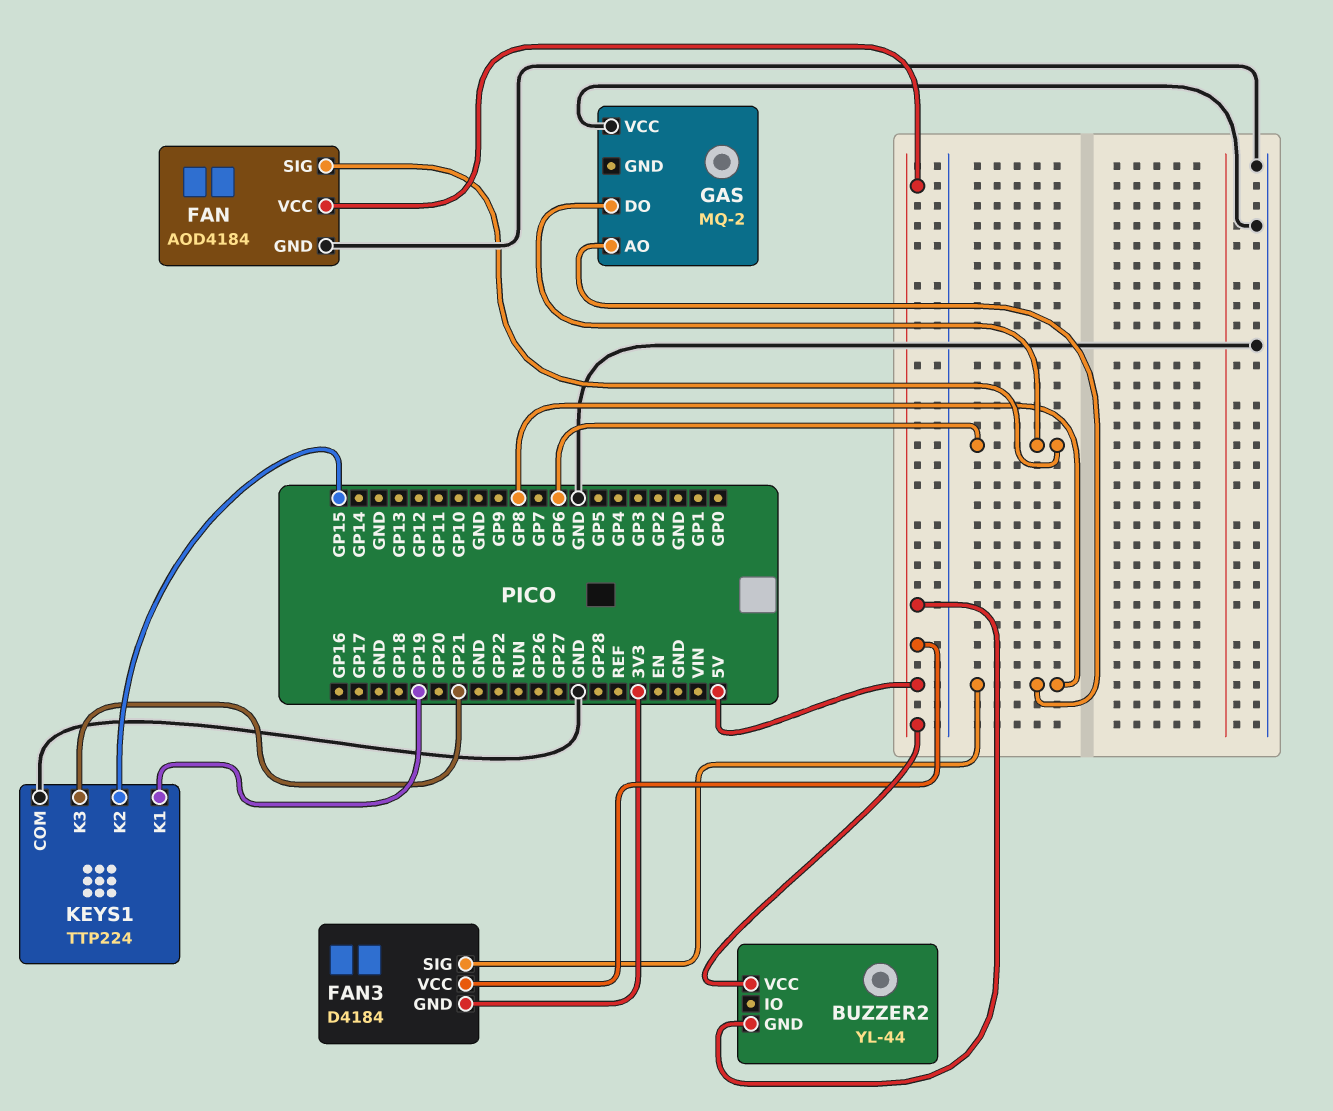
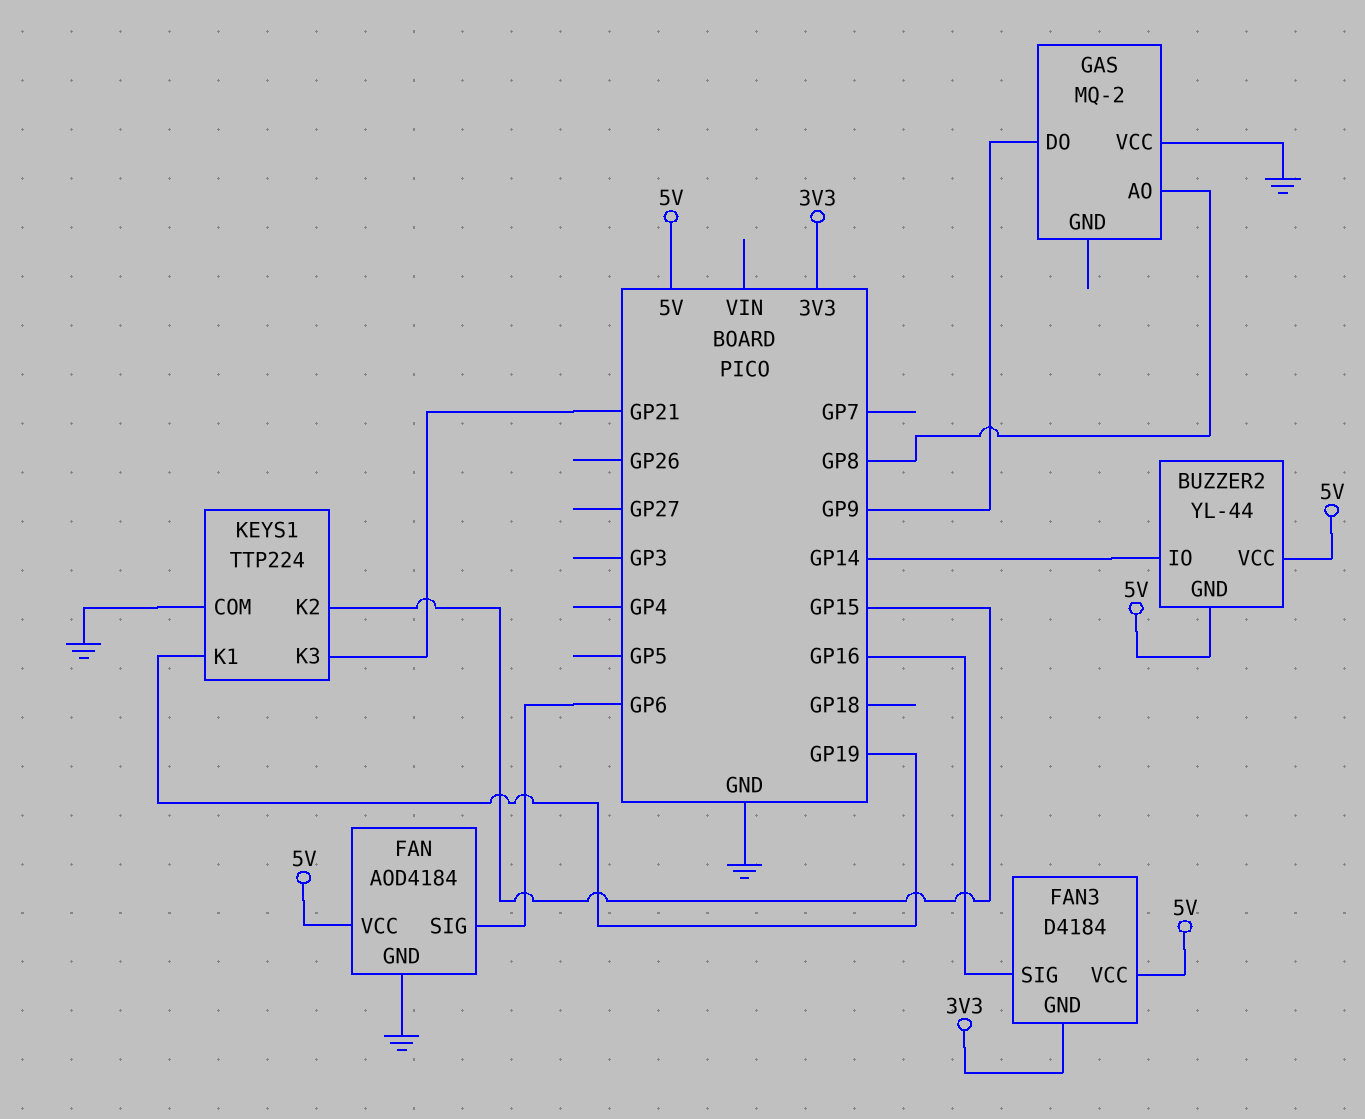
BUZZER2 pin IO: none -> GP14
FAN3 pin SIG: GP8 -> GP16
GAS pin DO: GP6 -> GP9

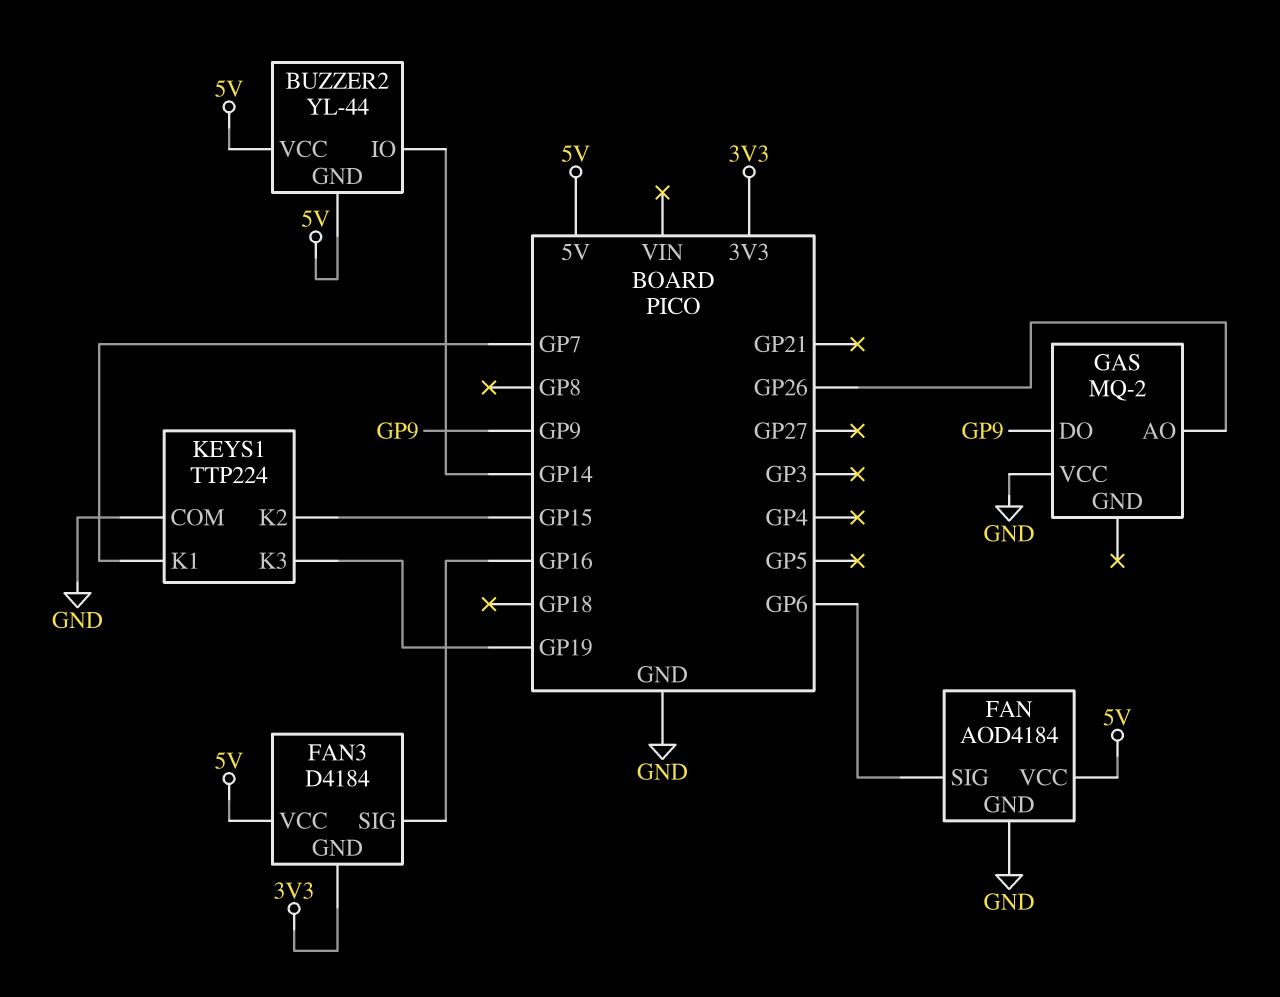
GAS pin AO: GP8 -> GP26
KEYS1 pin K1: GP19 -> GP7
KEYS1 pin K3: GP21 -> GP19

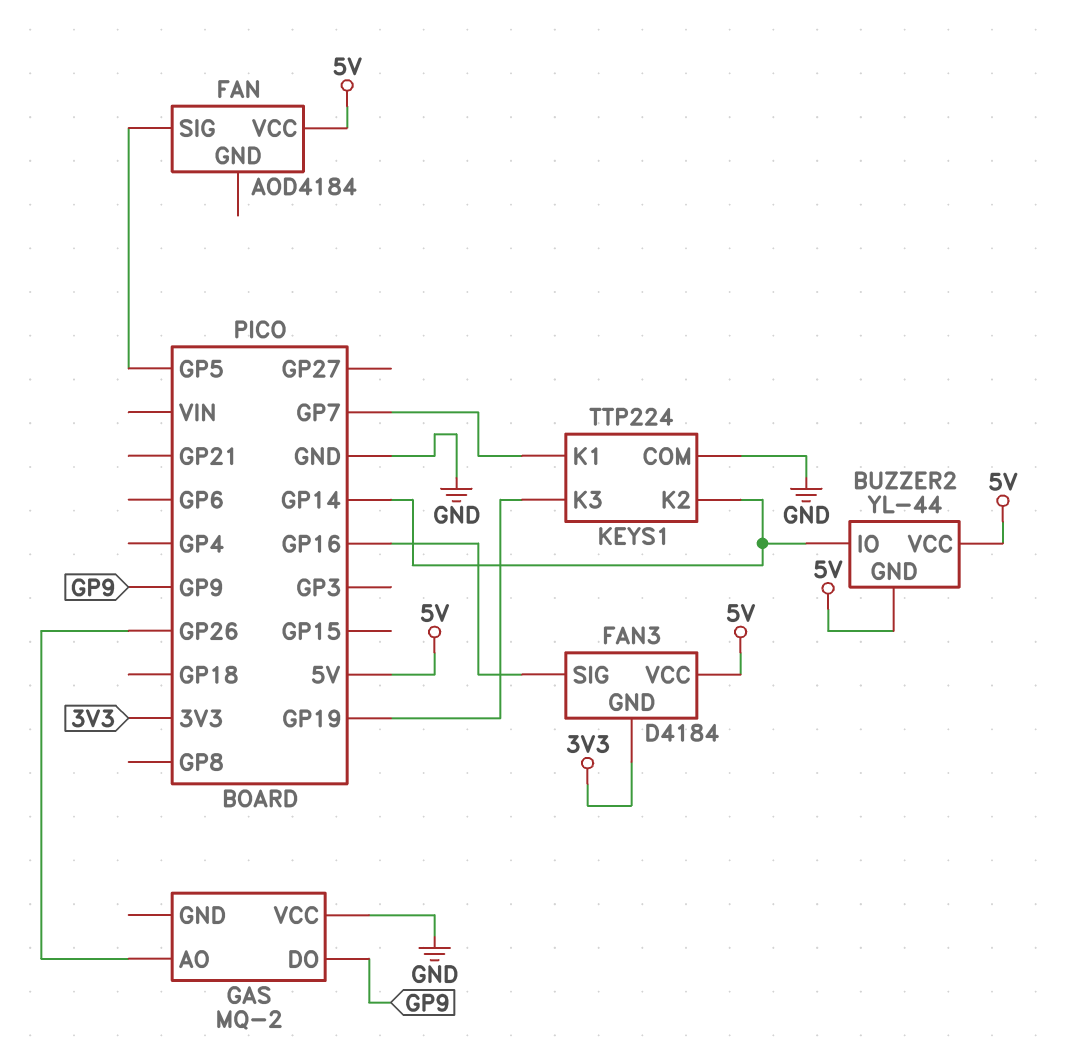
FAN pin GND: GND -> none
FAN pin SIG: GP6 -> GP5
KEYS1 pin K2: GP15 -> GP14

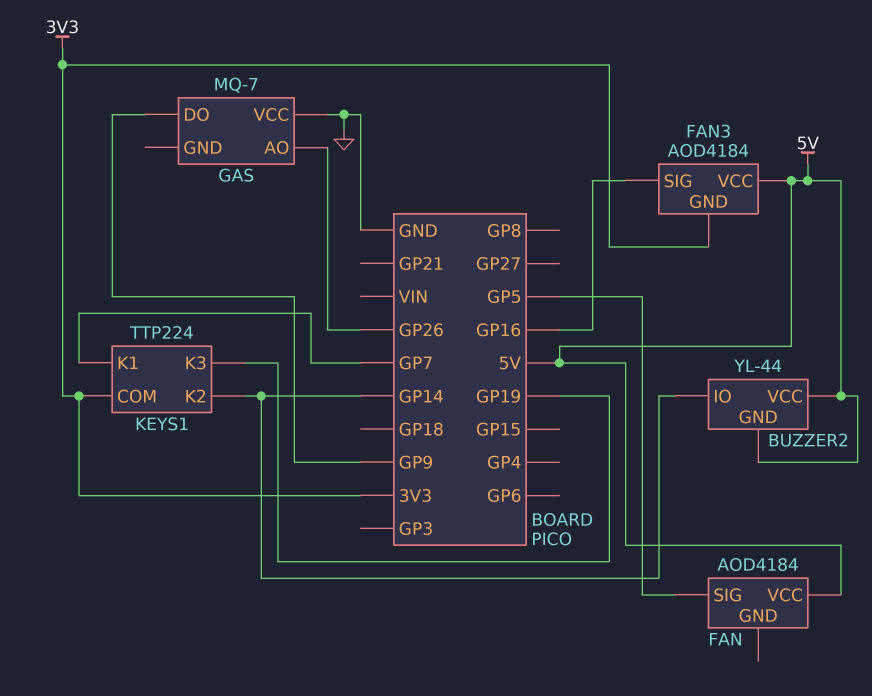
FAN3: D4184 -> AOD4184
GAS: MQ-2 -> MQ-7
KEYS1 pin COM: GND -> 3V3

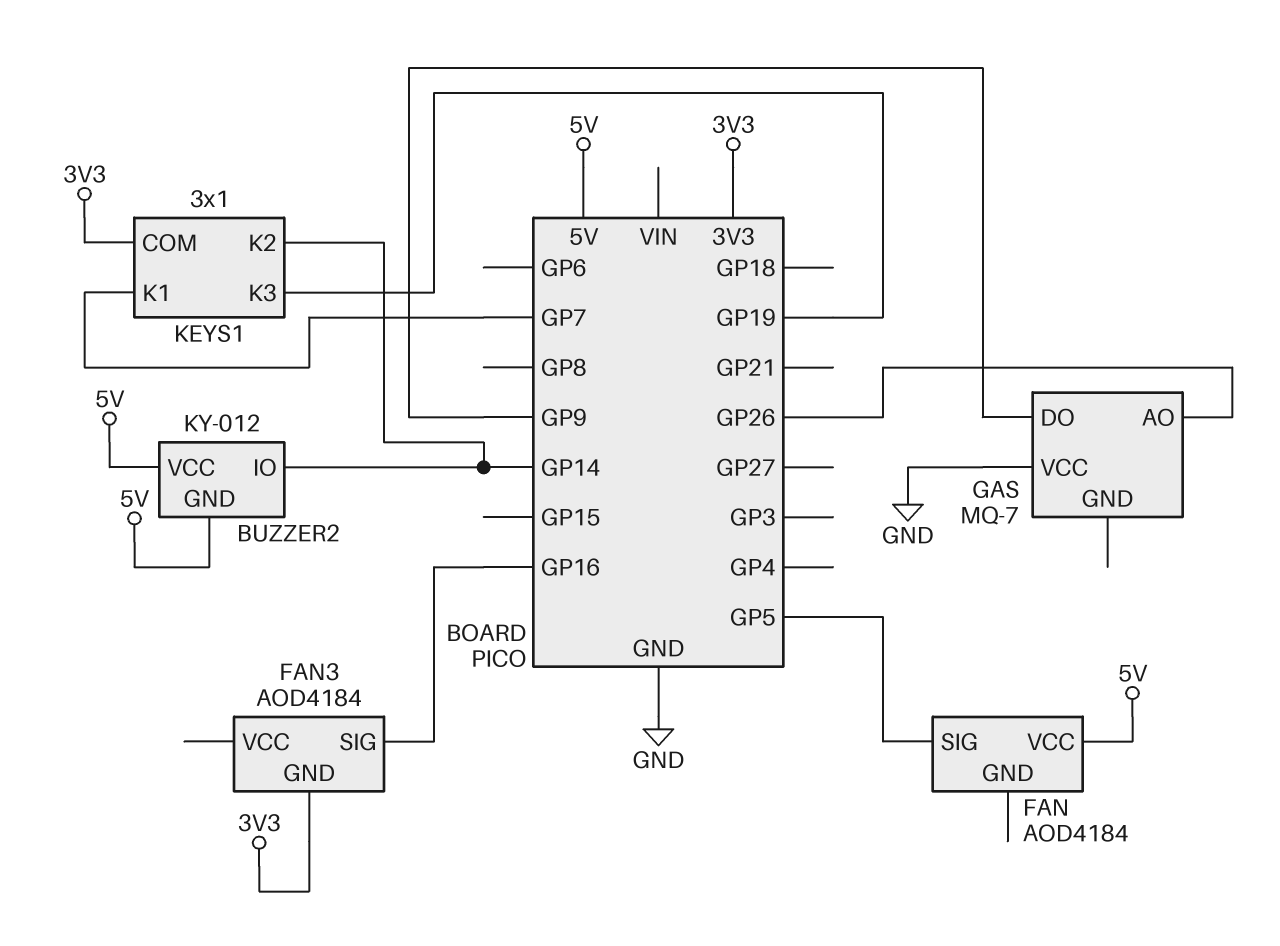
BUZZER2: YL-44 -> KY-012
FAN3 pin VCC: 5V -> none
KEYS1: TTP224 -> 3x1

